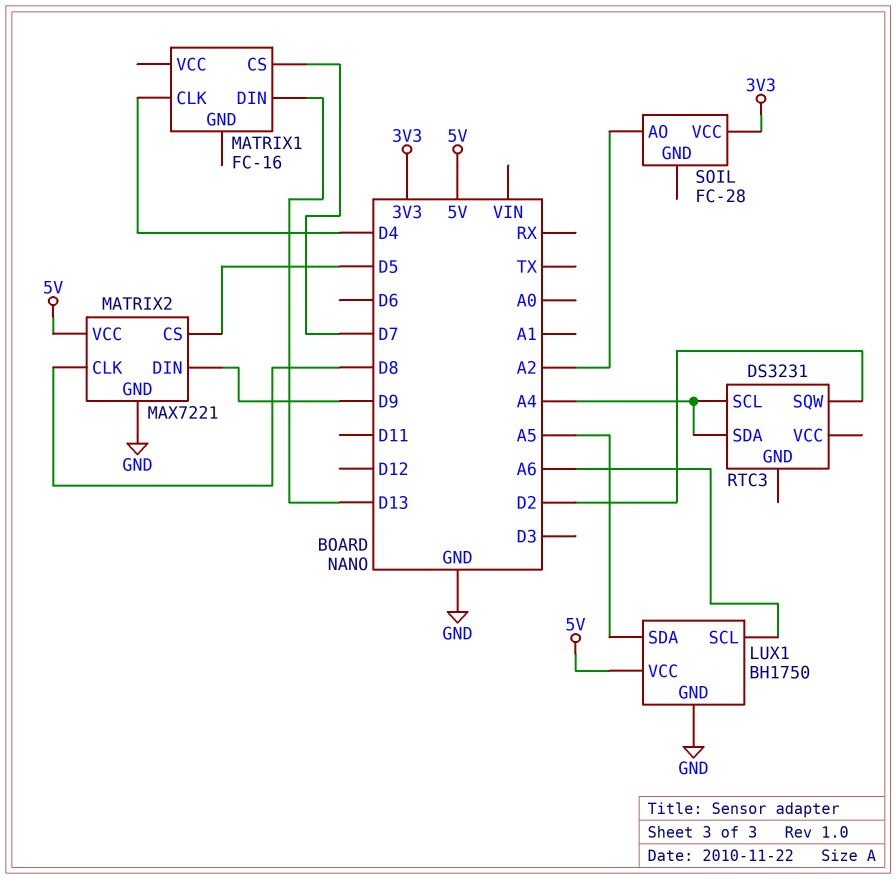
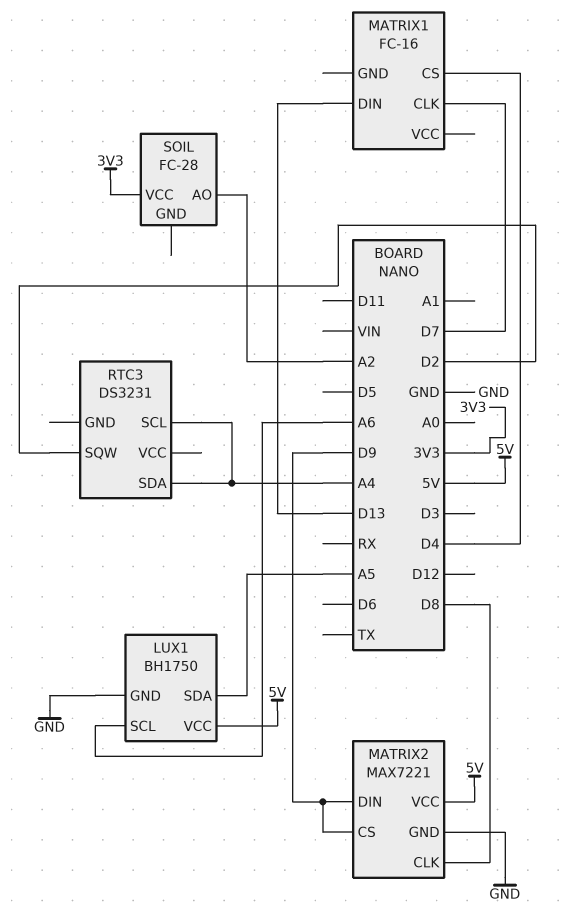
MATRIX1 pin CLK: D4 -> D7
MATRIX1 pin CS: D7 -> D4
MATRIX2 pin CS: D5 -> D9

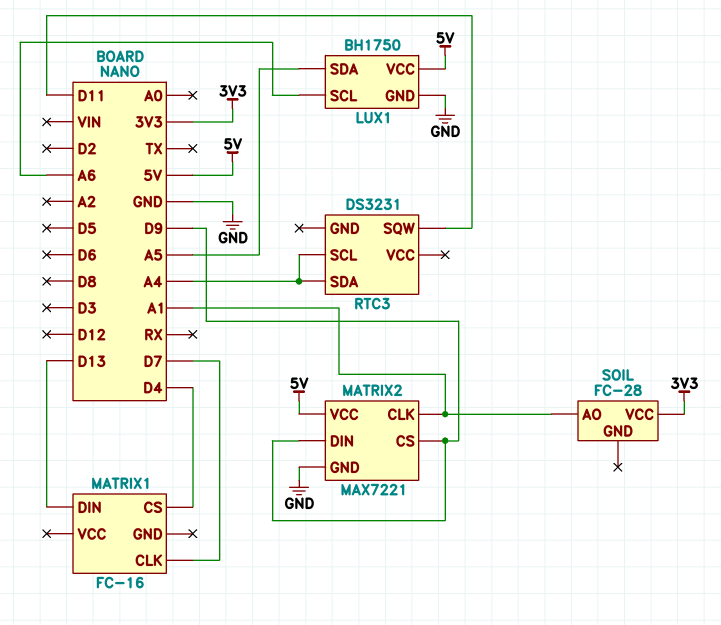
MATRIX2 pin CLK: D8 -> A1
RTC3 pin SQW: D2 -> D11
SOIL pin AO: A2 -> A1

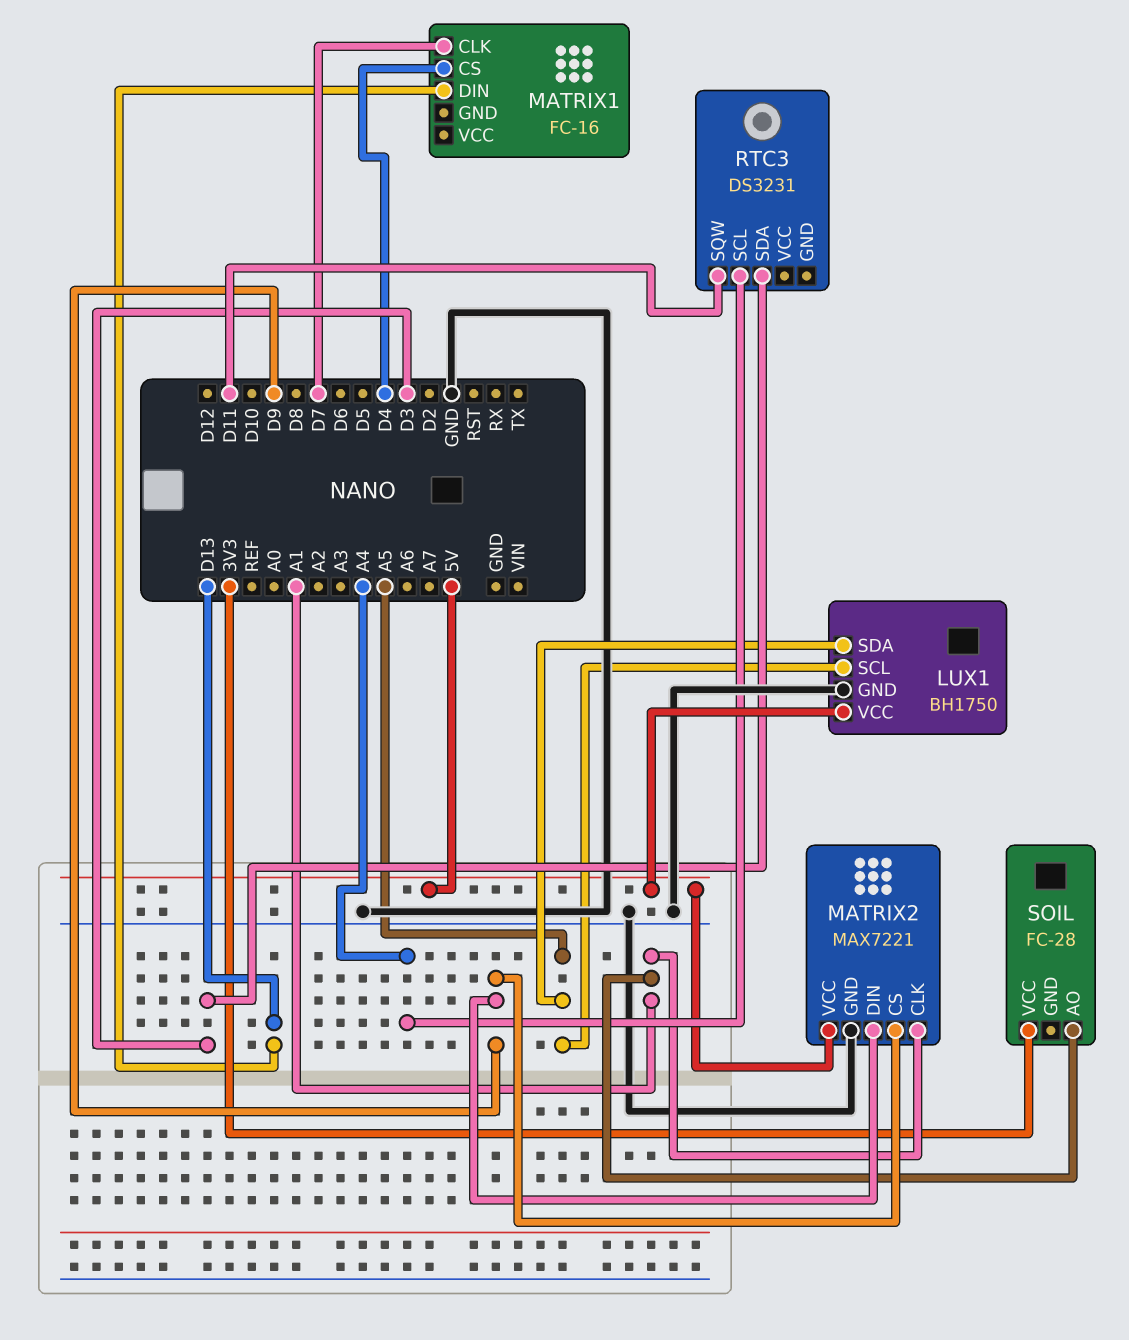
LUX1 pin SCL: A6 -> A5
RTC3 pin SDA: A4 -> D3

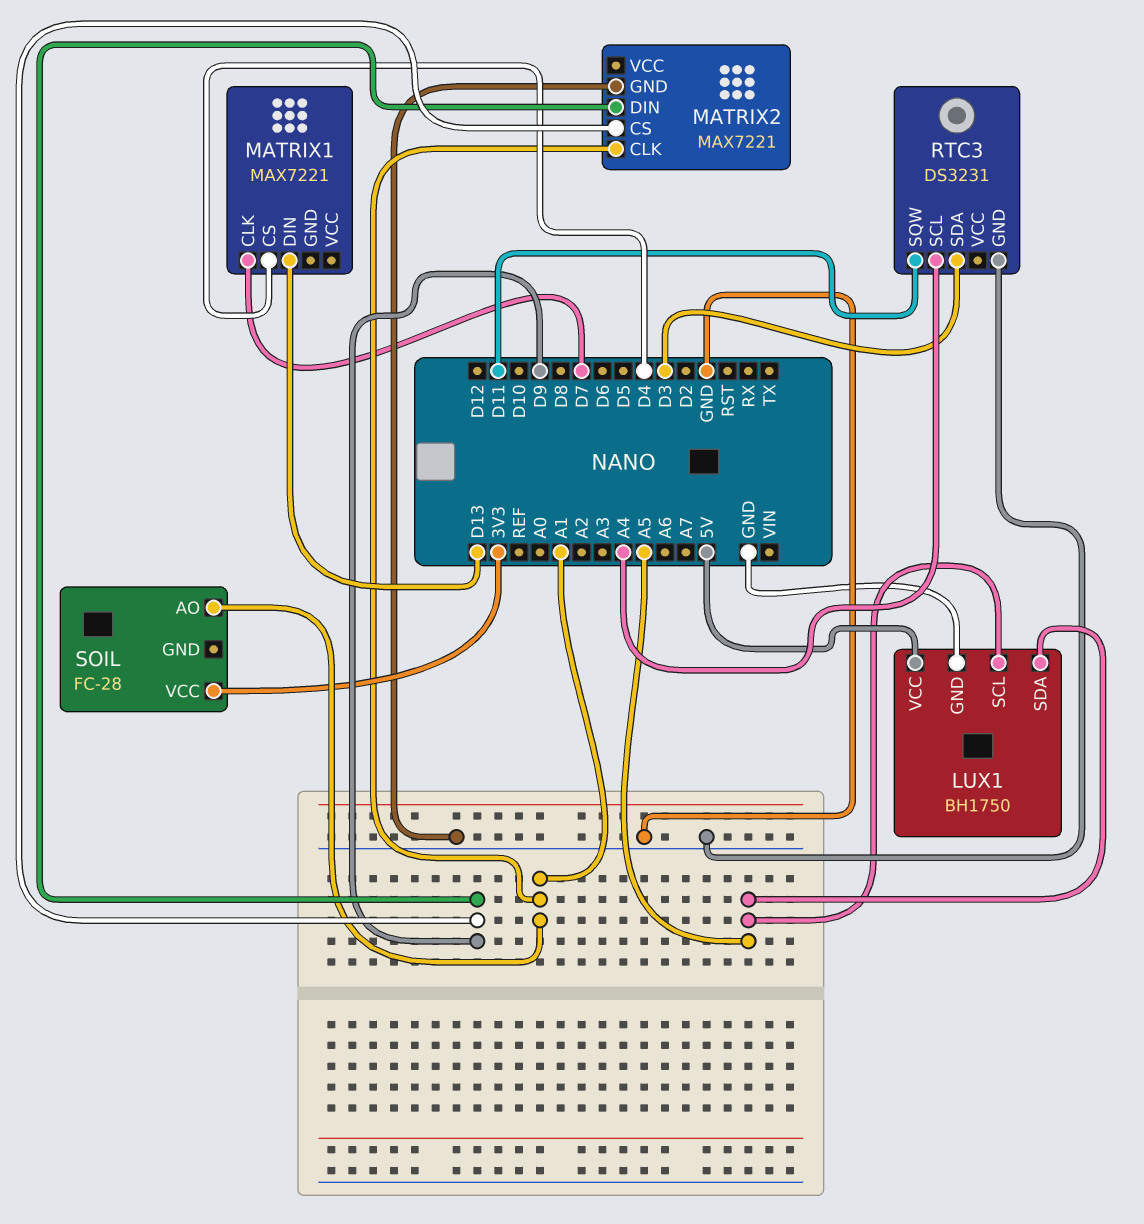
MATRIX1: FC-16 -> MAX7221
MATRIX2 pin VCC: 5V -> none
RTC3 pin GND: none -> GND

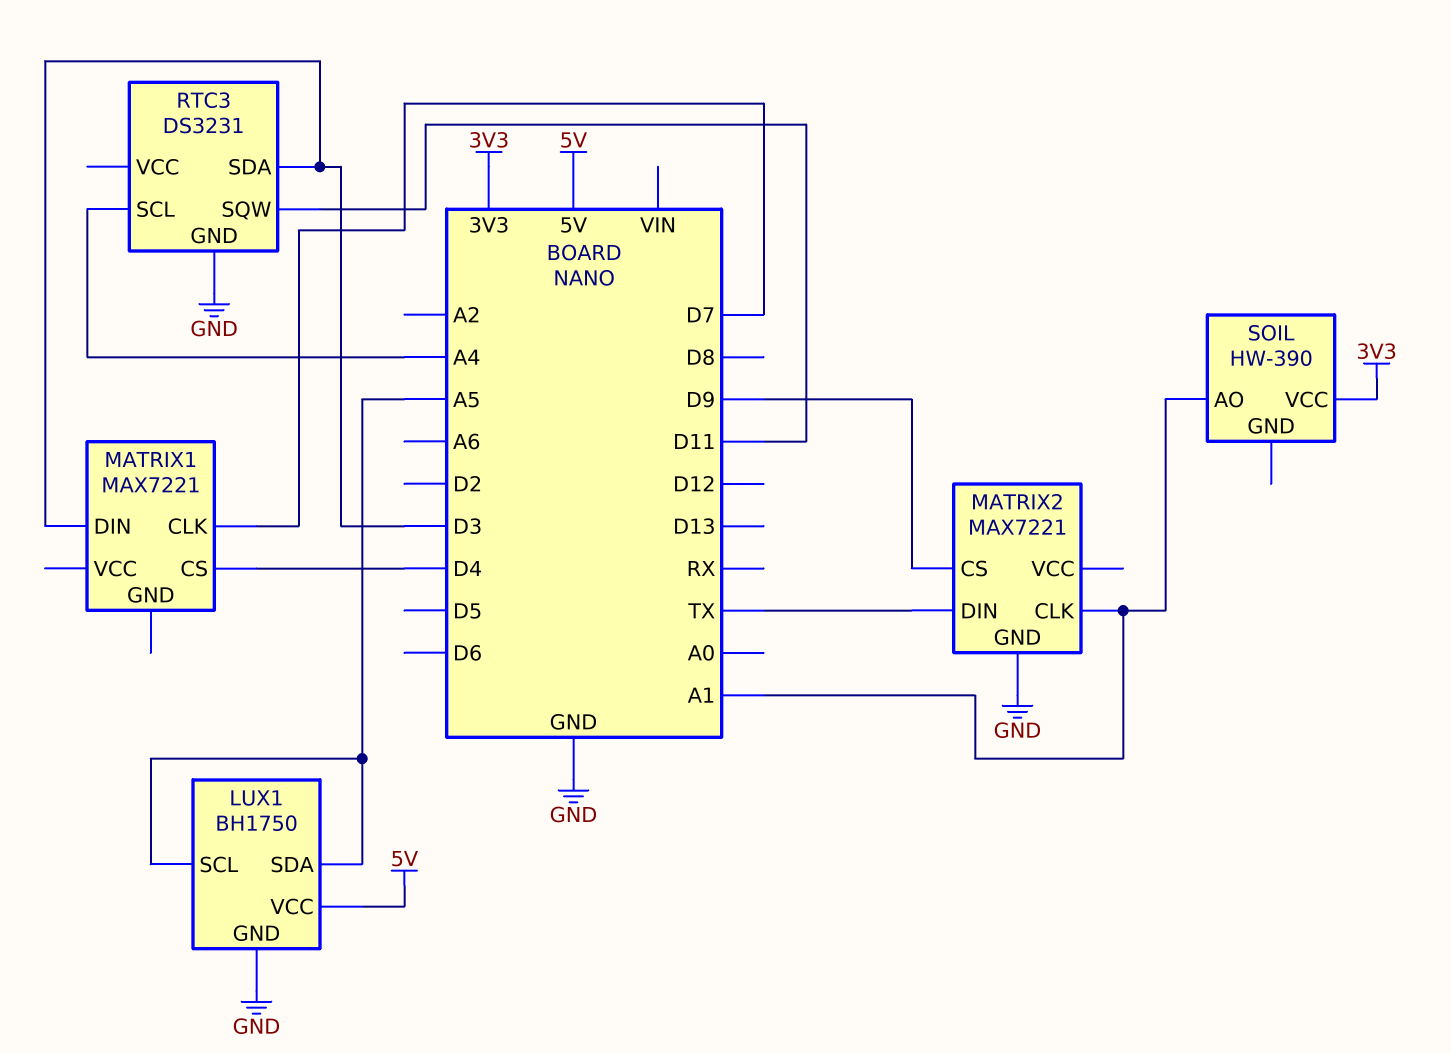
MATRIX1 pin DIN: D13 -> D3
MATRIX2 pin DIN: D9 -> TX
SOIL: FC-28 -> HW-390

